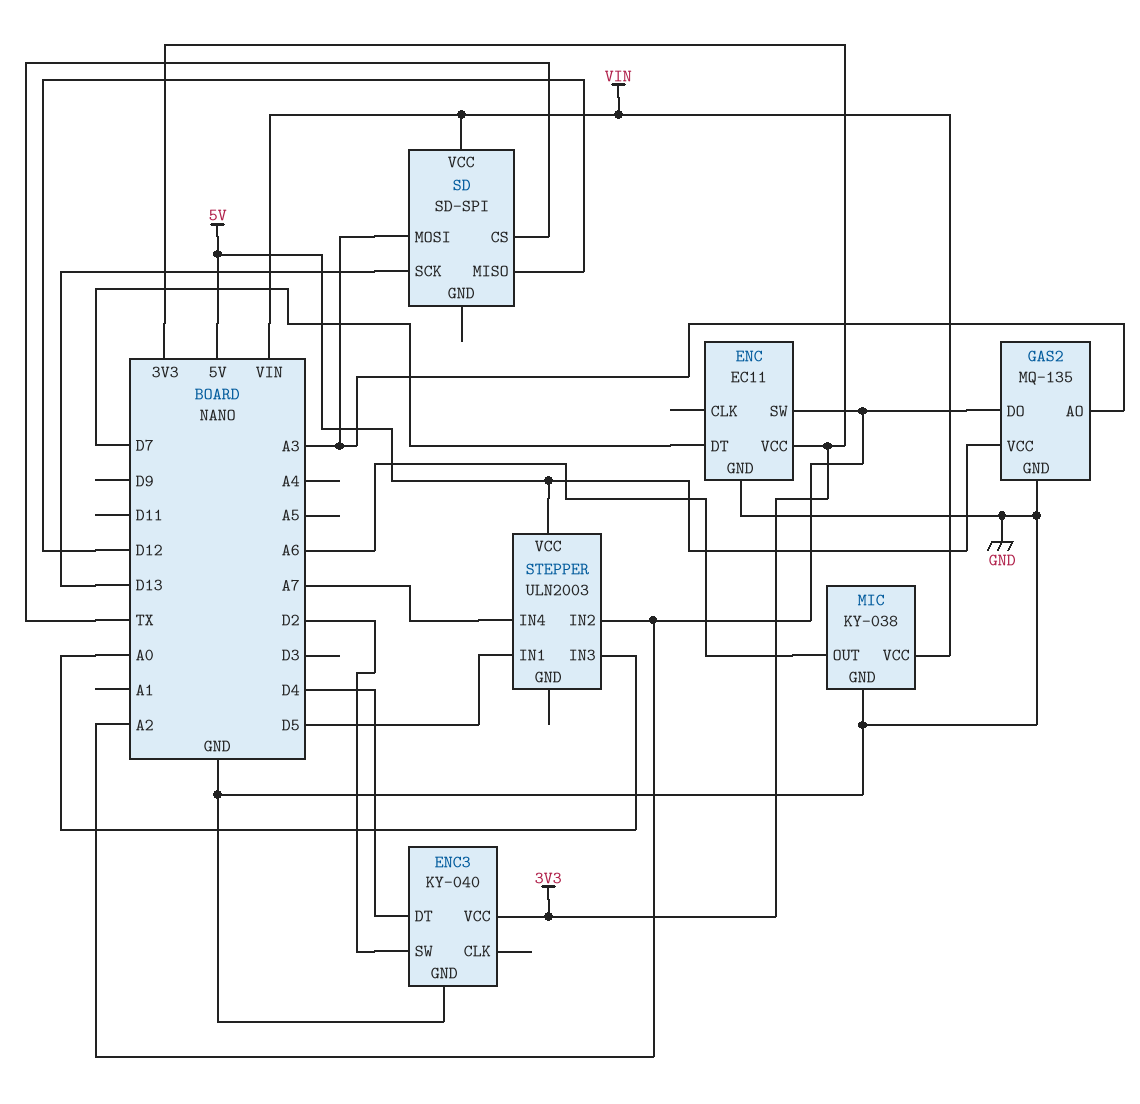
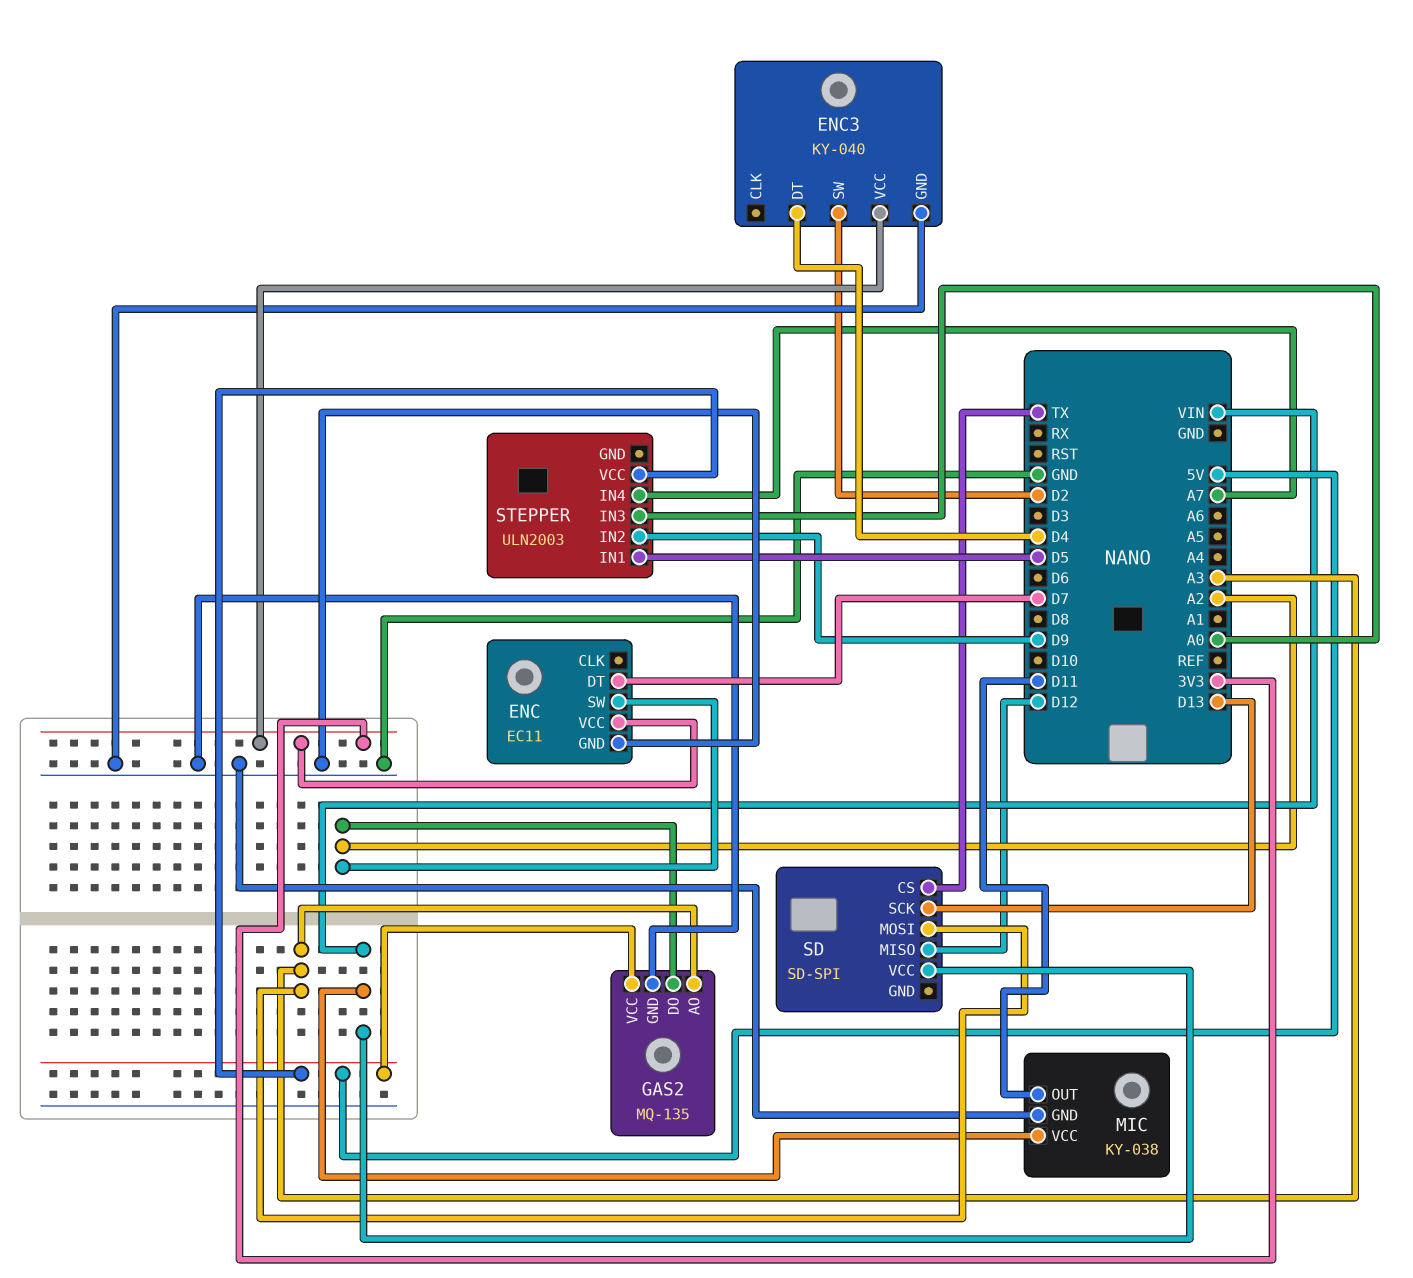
MIC pin OUT: A6 -> D11
STEPPER pin IN2: A2 -> D9

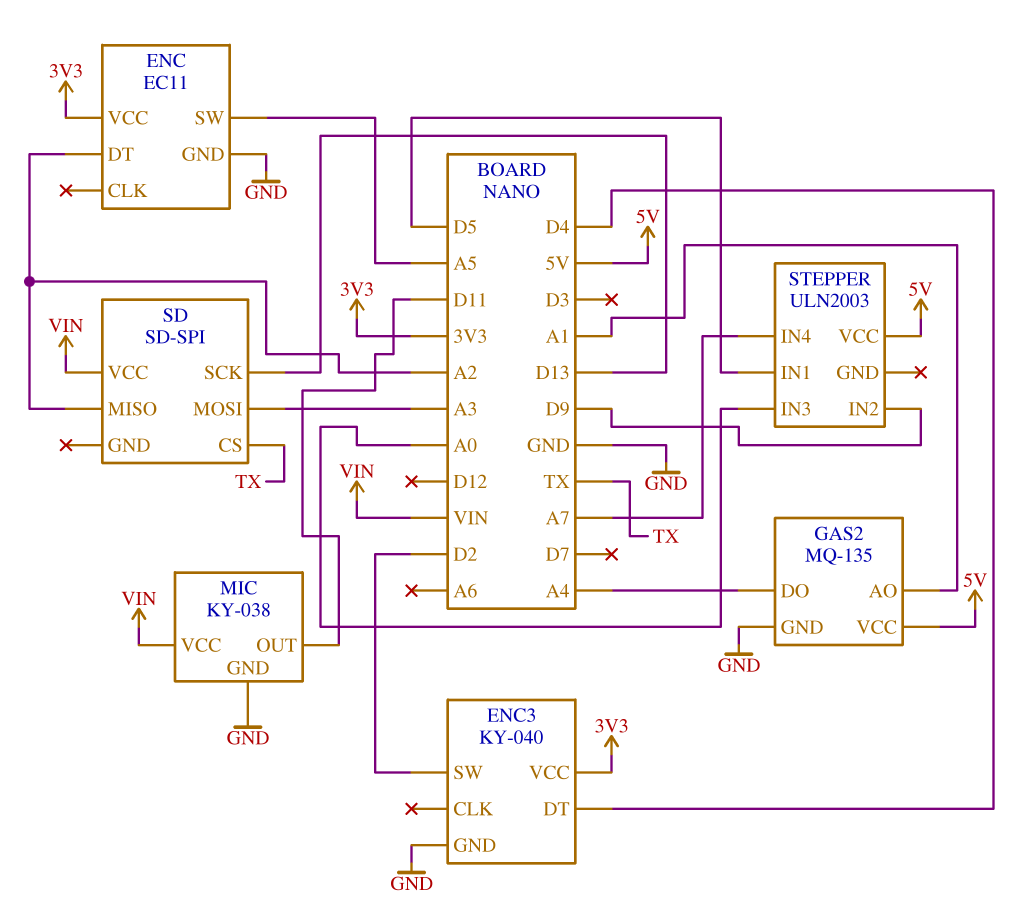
ENC pin DT: D7 -> A2
ENC pin SW: A2 -> A5
GAS2 pin AO: A3 -> A1
GAS2 pin DO: A2 -> A4
SD pin MISO: D12 -> A2

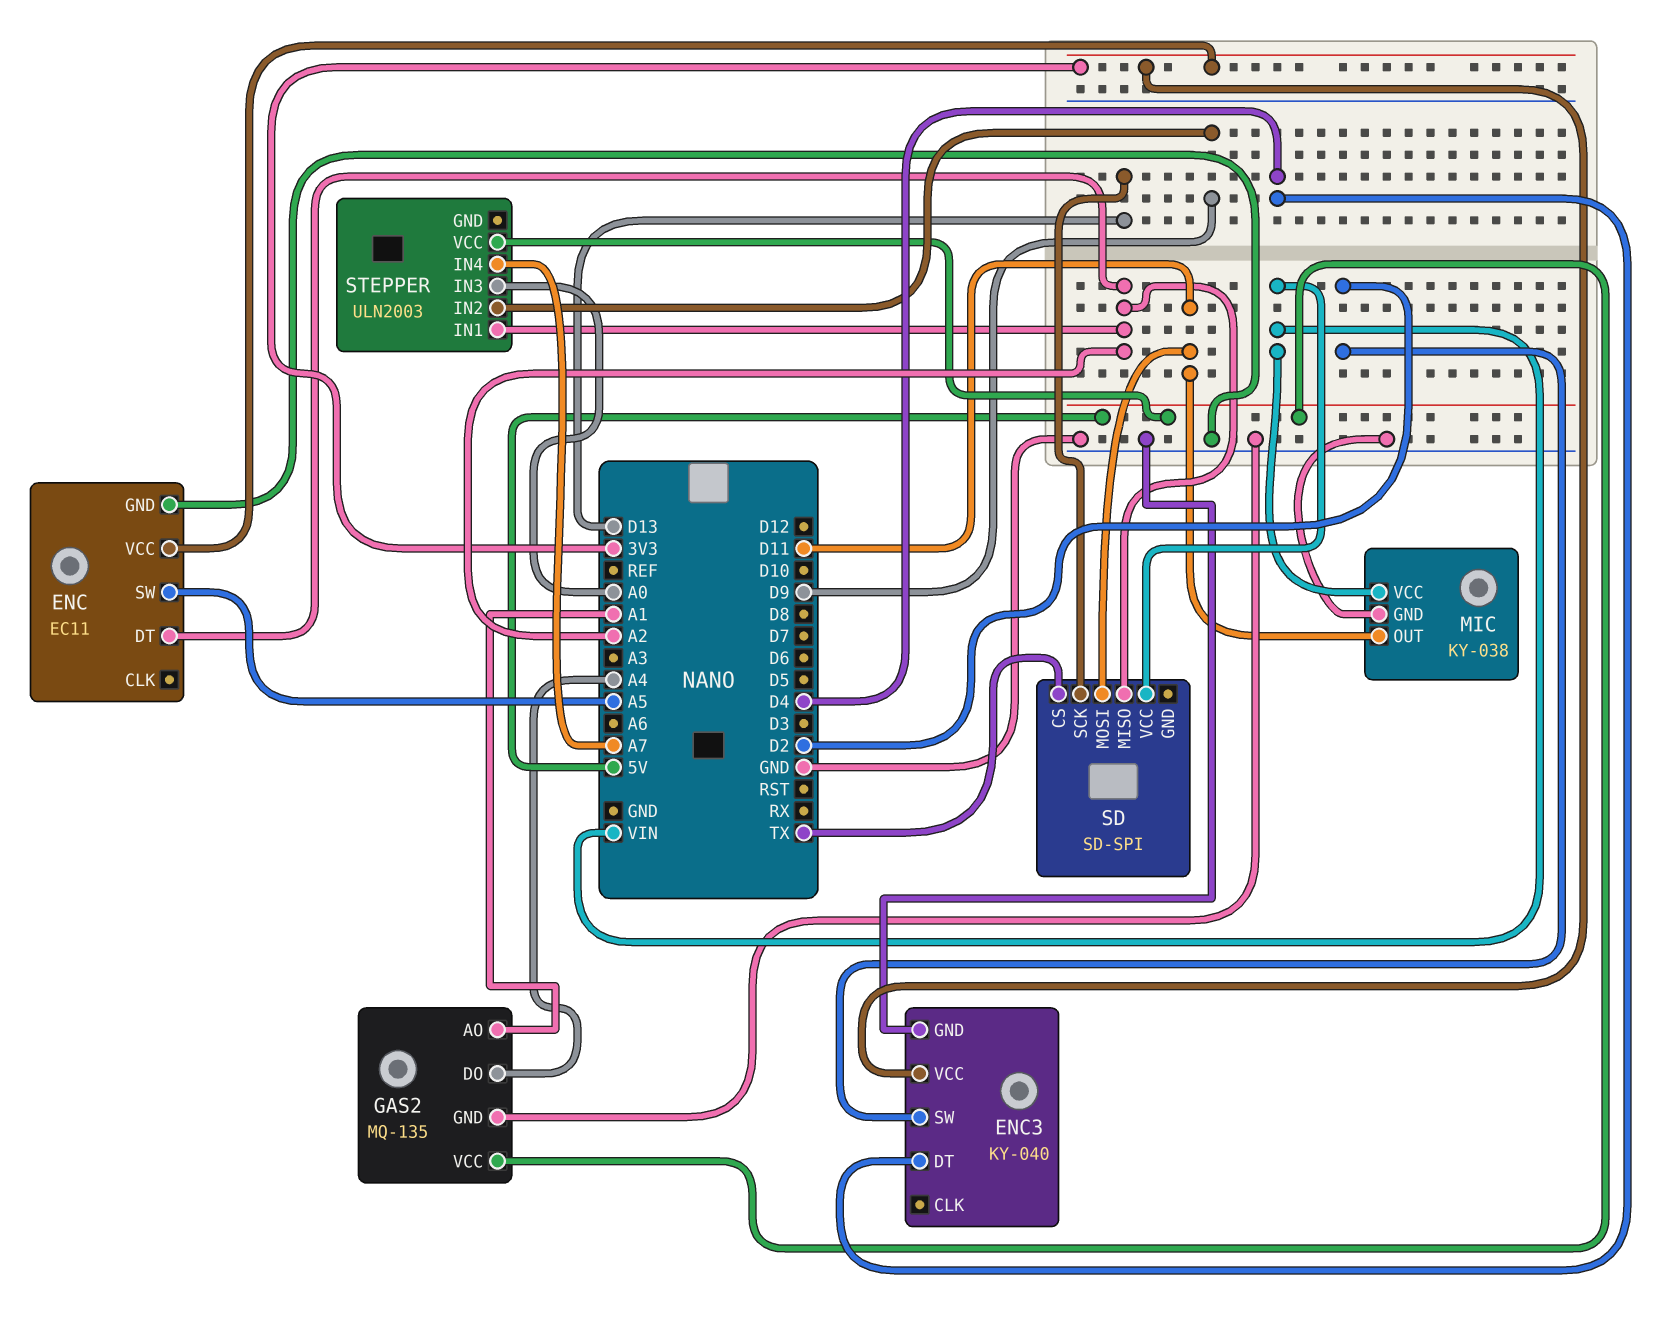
SD pin MOSI: A3 -> D11
STEPPER pin IN1: D5 -> A2

